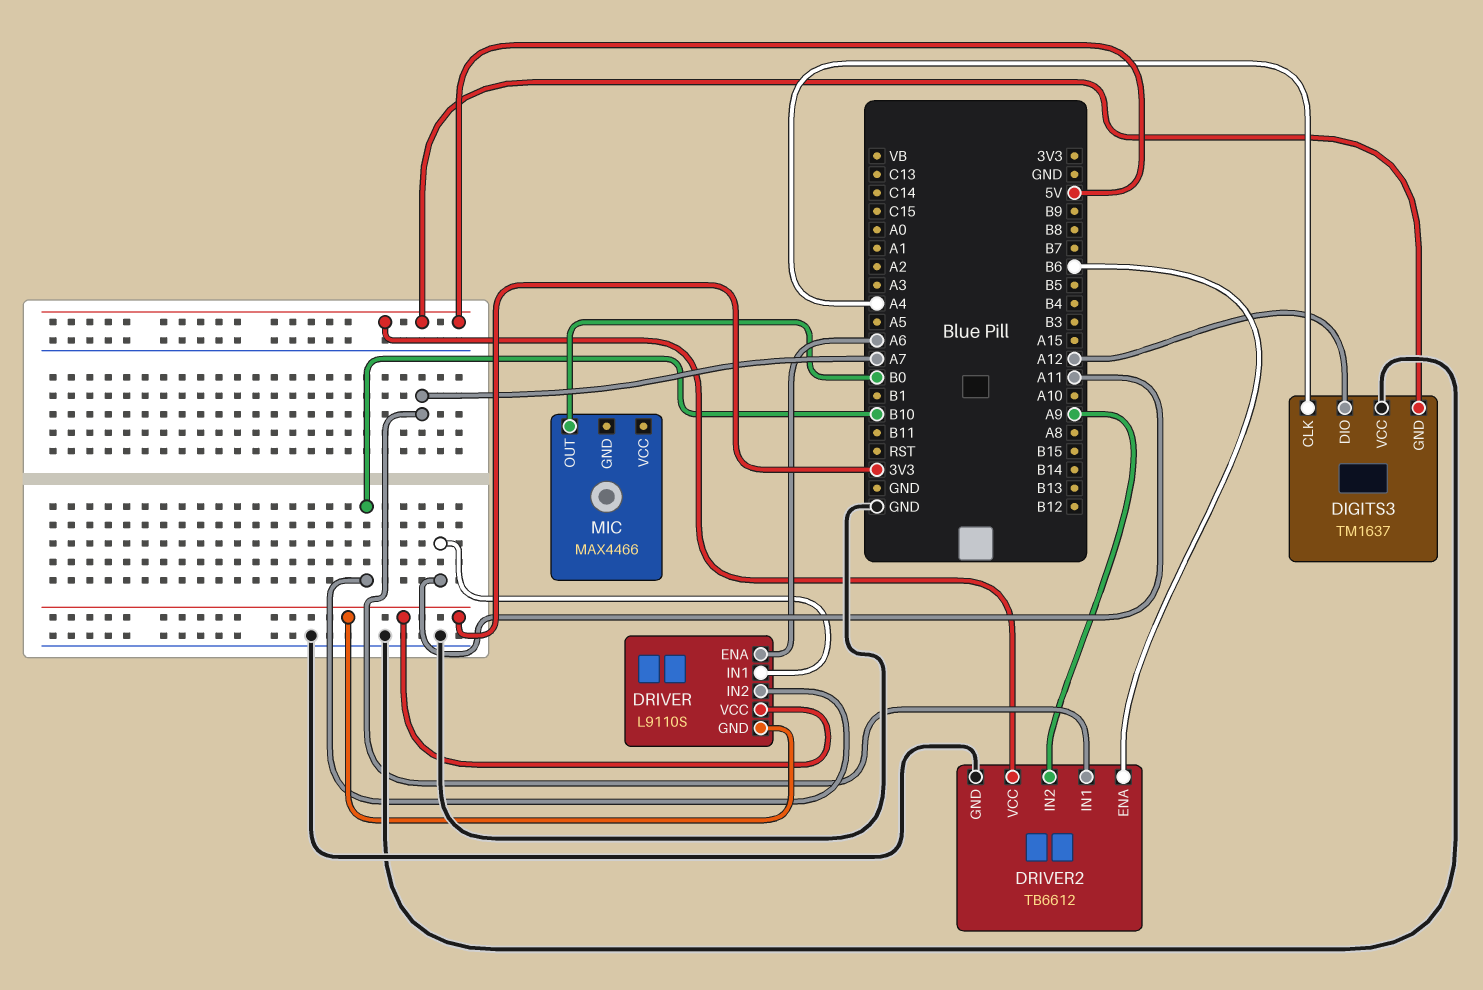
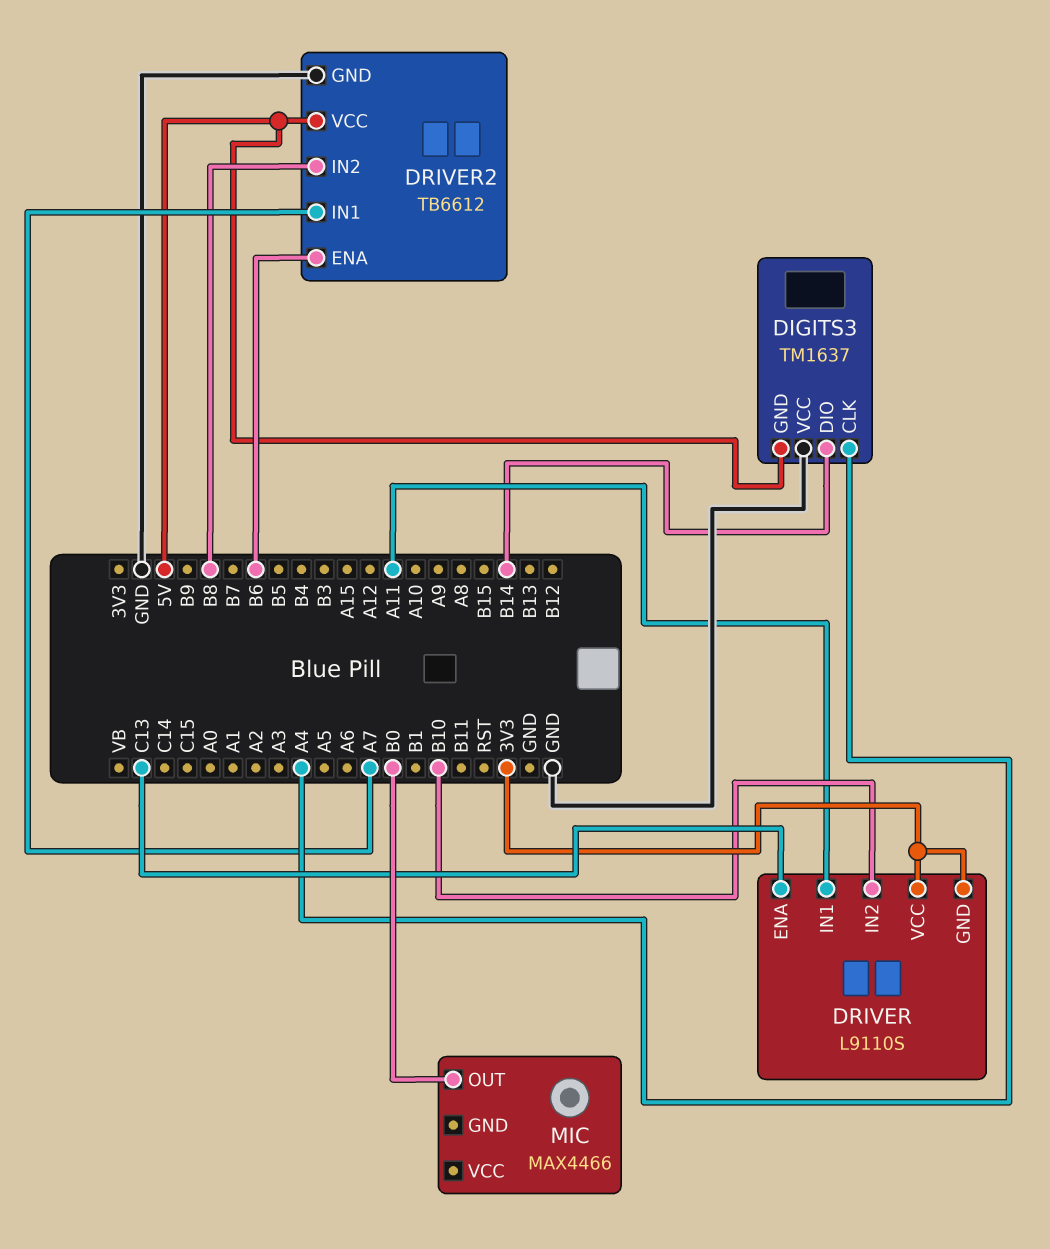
DIGITS3 pin DIO: A12 -> B14
DRIVER pin ENA: A6 -> C13
DRIVER2 pin IN2: A9 -> B8

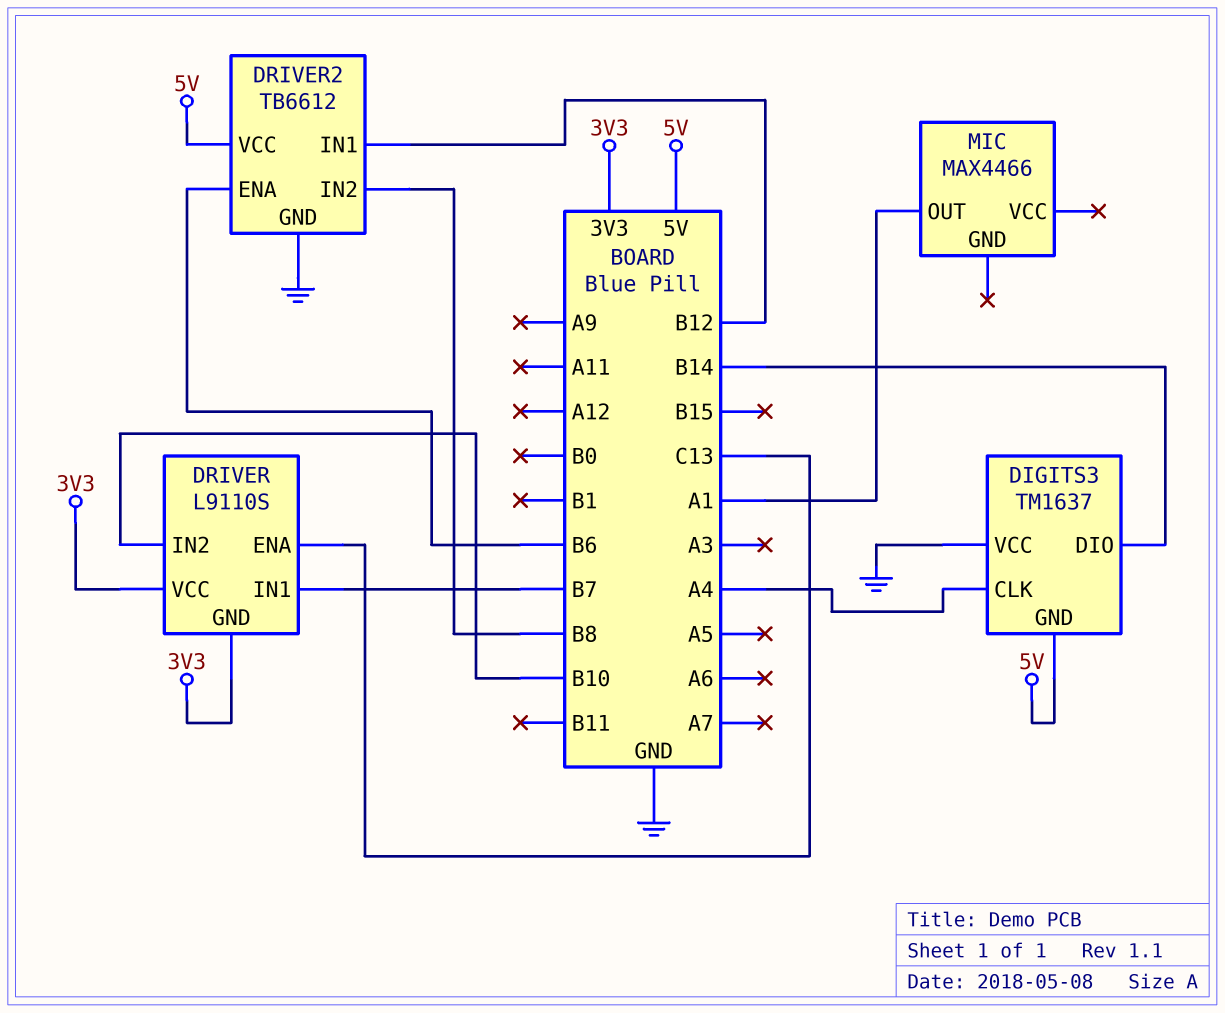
DRIVER pin IN1: A11 -> B7
DRIVER2 pin IN1: A7 -> B12
MIC pin OUT: B0 -> A1

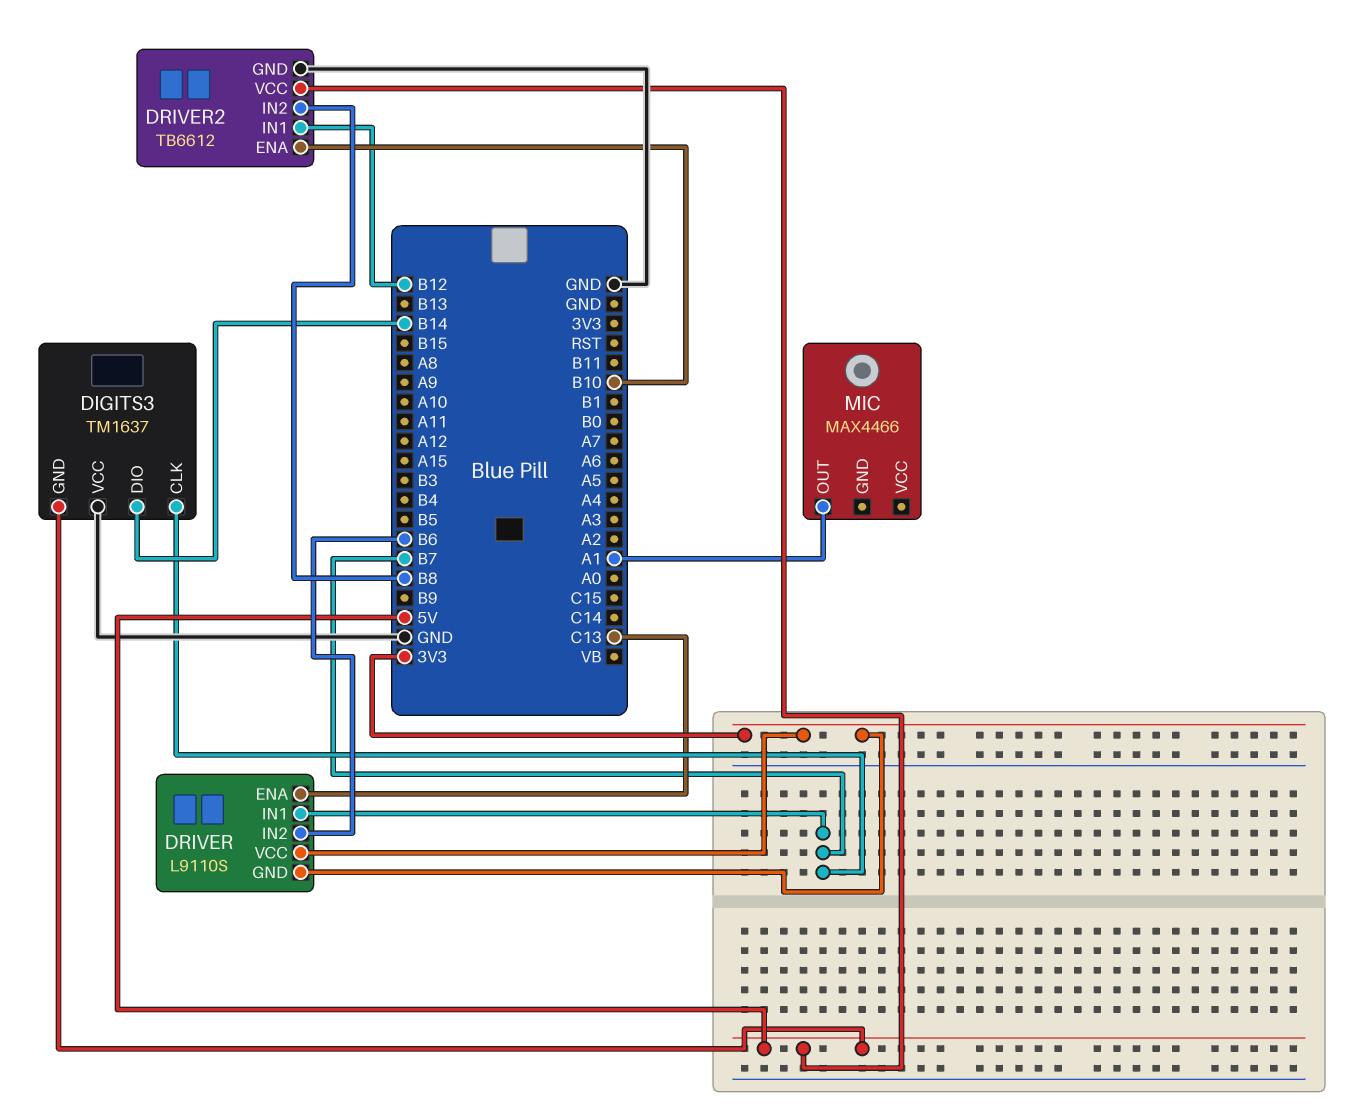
DIGITS3 pin CLK: A4 -> B7
DRIVER pin IN2: B10 -> B6
DRIVER2 pin ENA: B6 -> B10

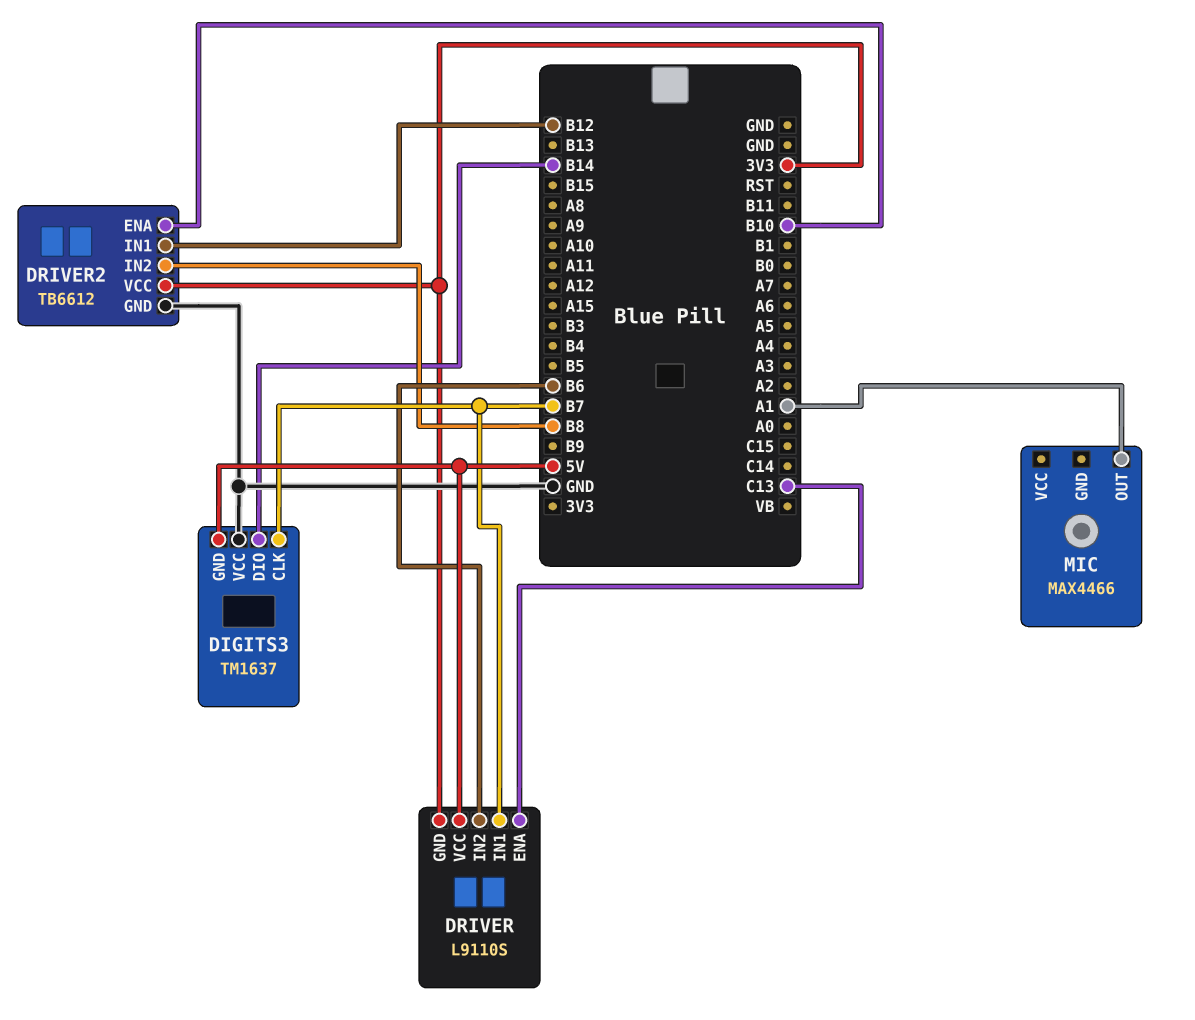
DRIVER pin VCC: 3V3 -> 5V
DRIVER2 pin VCC: 5V -> 3V3

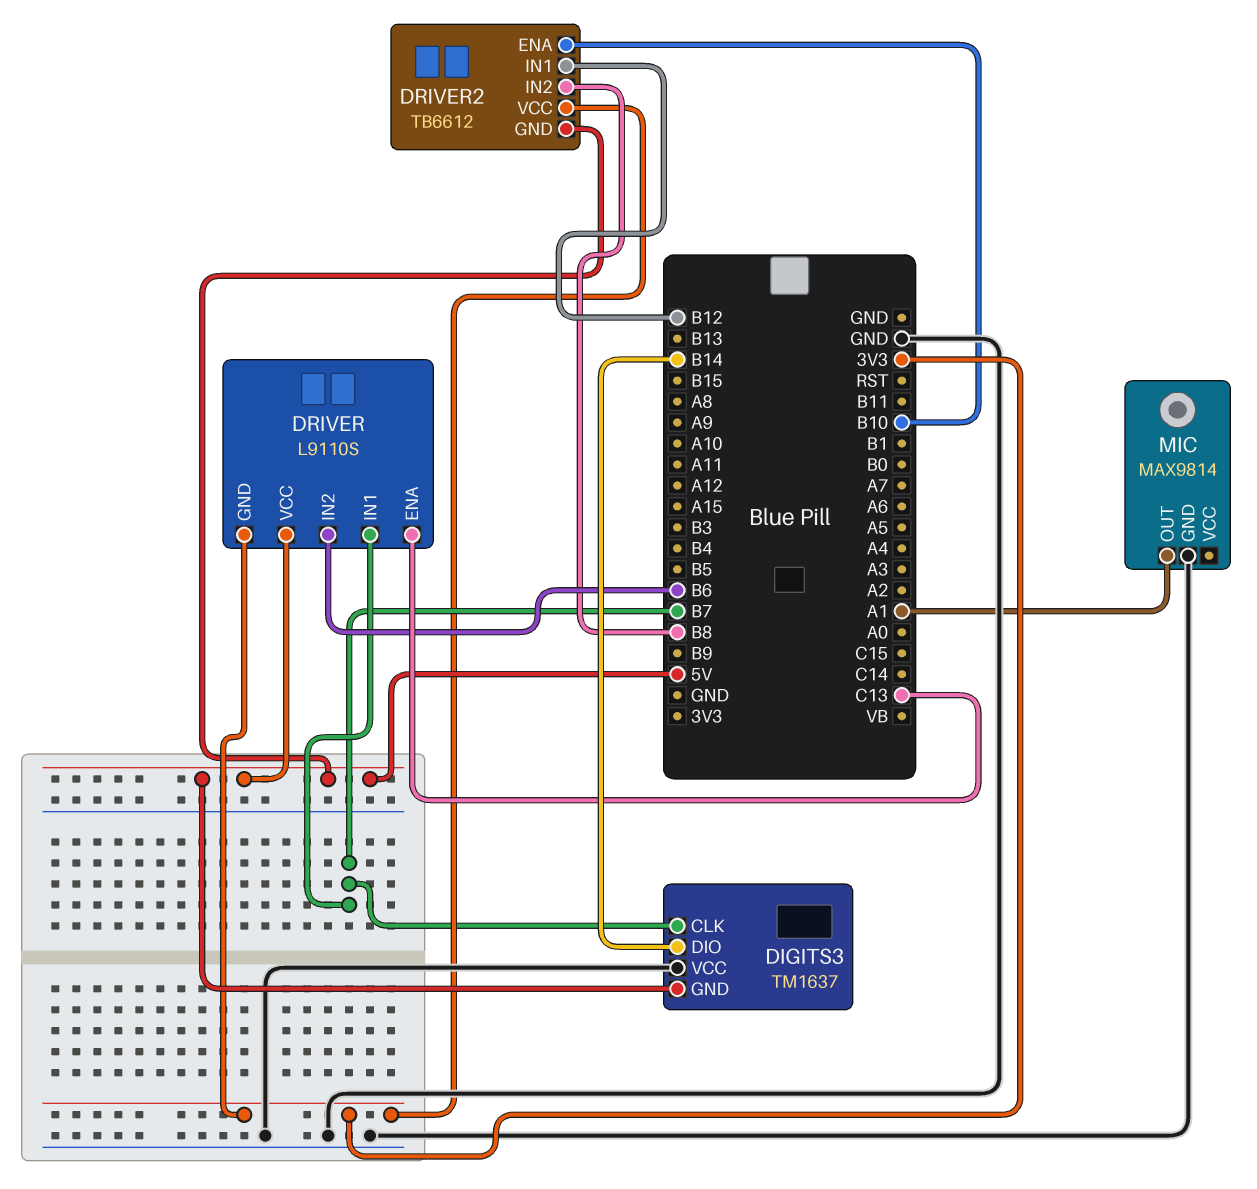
DRIVER2 pin GND: GND -> 5V
MIC: MAX4466 -> MAX9814
MIC pin GND: none -> GND

